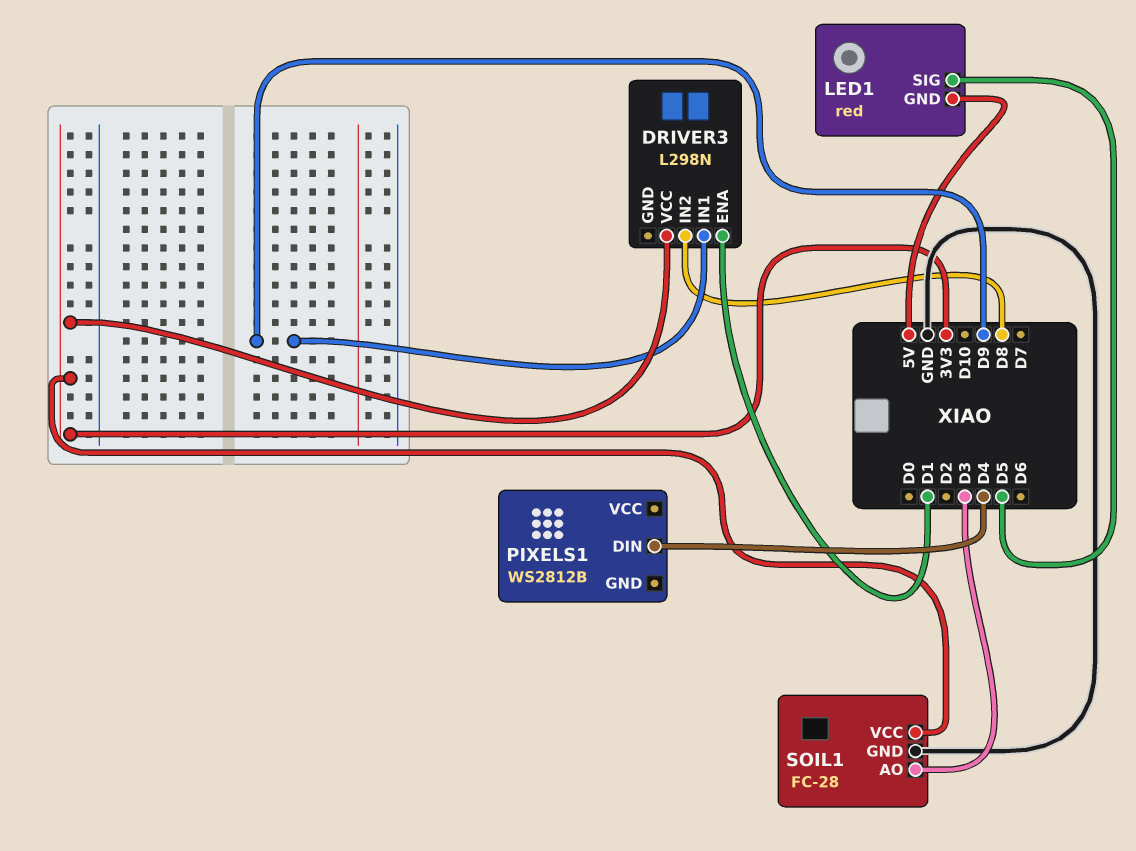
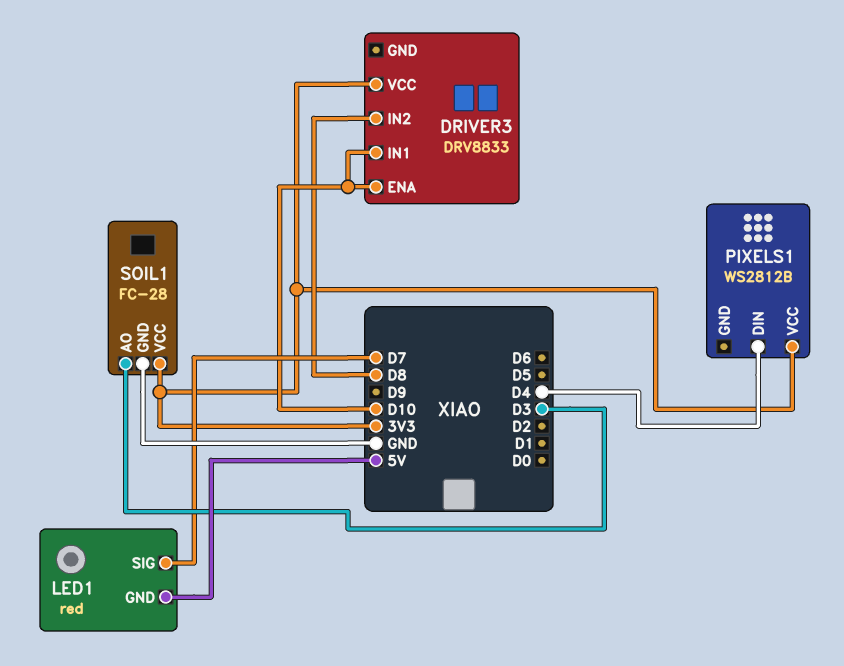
DRIVER3: L298N -> DRV8833
DRIVER3 pin ENA: D1 -> D10
DRIVER3 pin IN1: D9 -> D10
LED1 pin SIG: D5 -> D7
PIXELS1 pin VCC: none -> 3V3

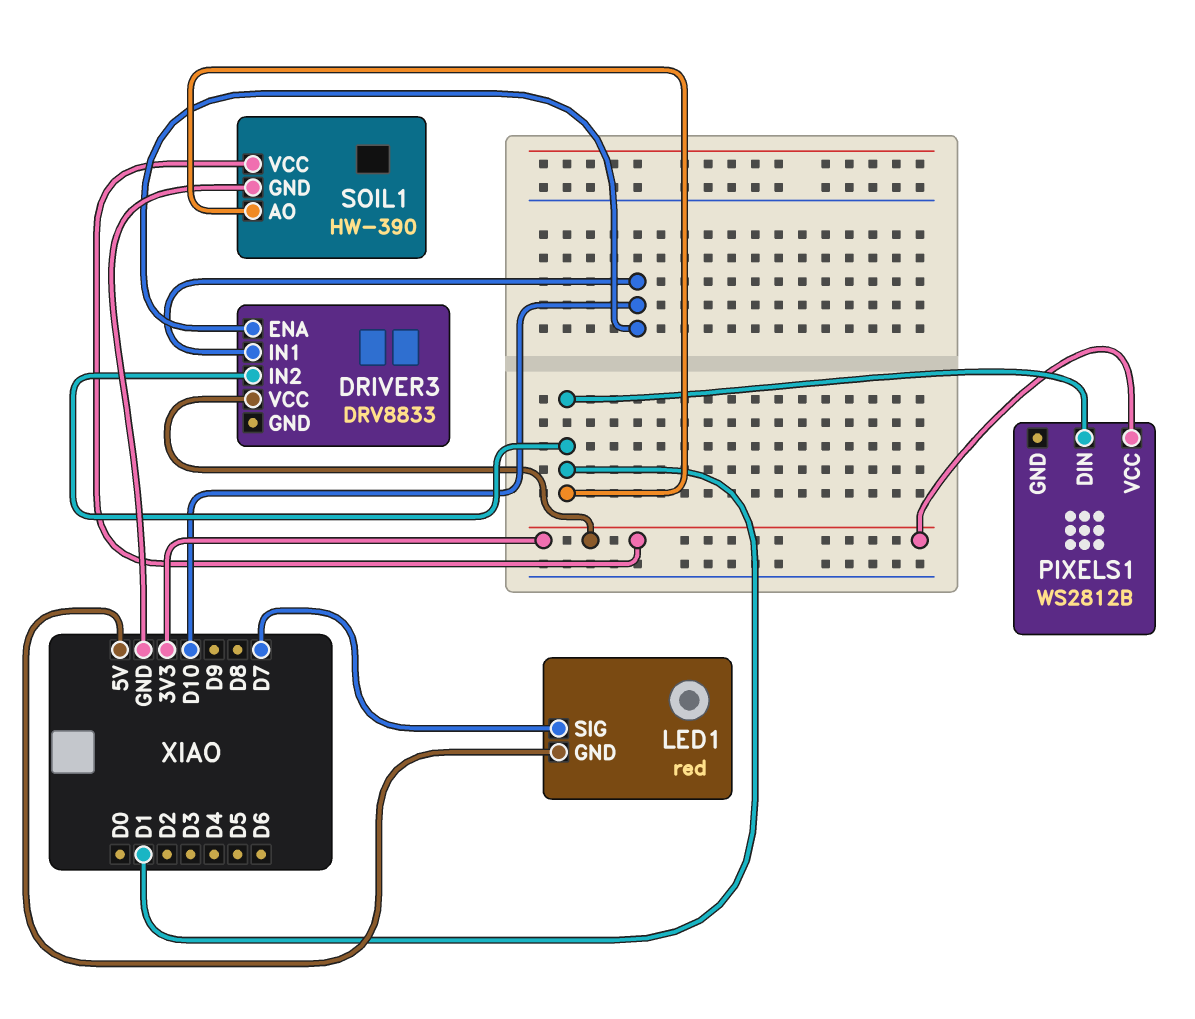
DRIVER3 pin IN2: D8 -> D1
PIXELS1 pin DIN: D4 -> D1
SOIL1: FC-28 -> HW-390
SOIL1 pin AO: D3 -> D1

